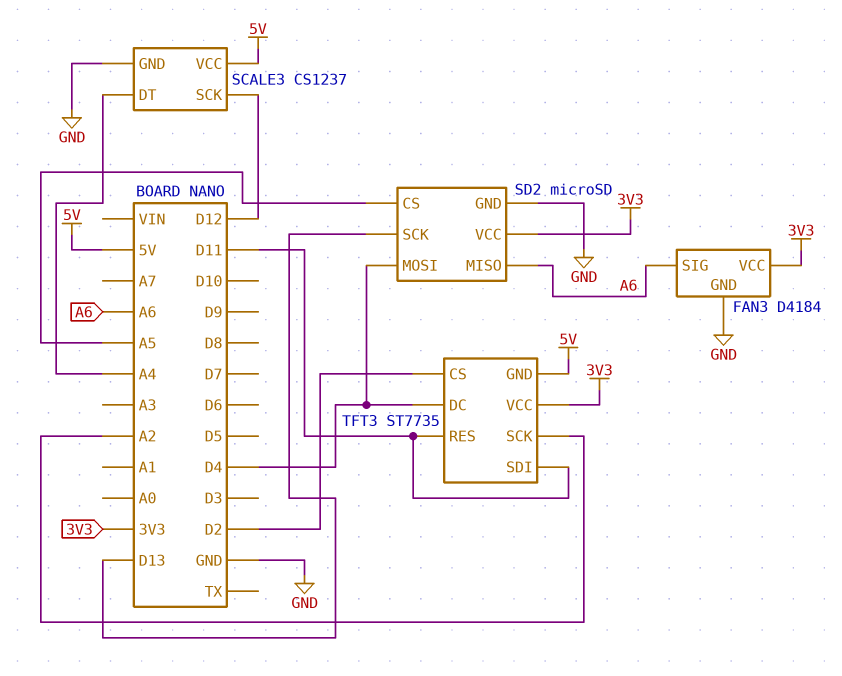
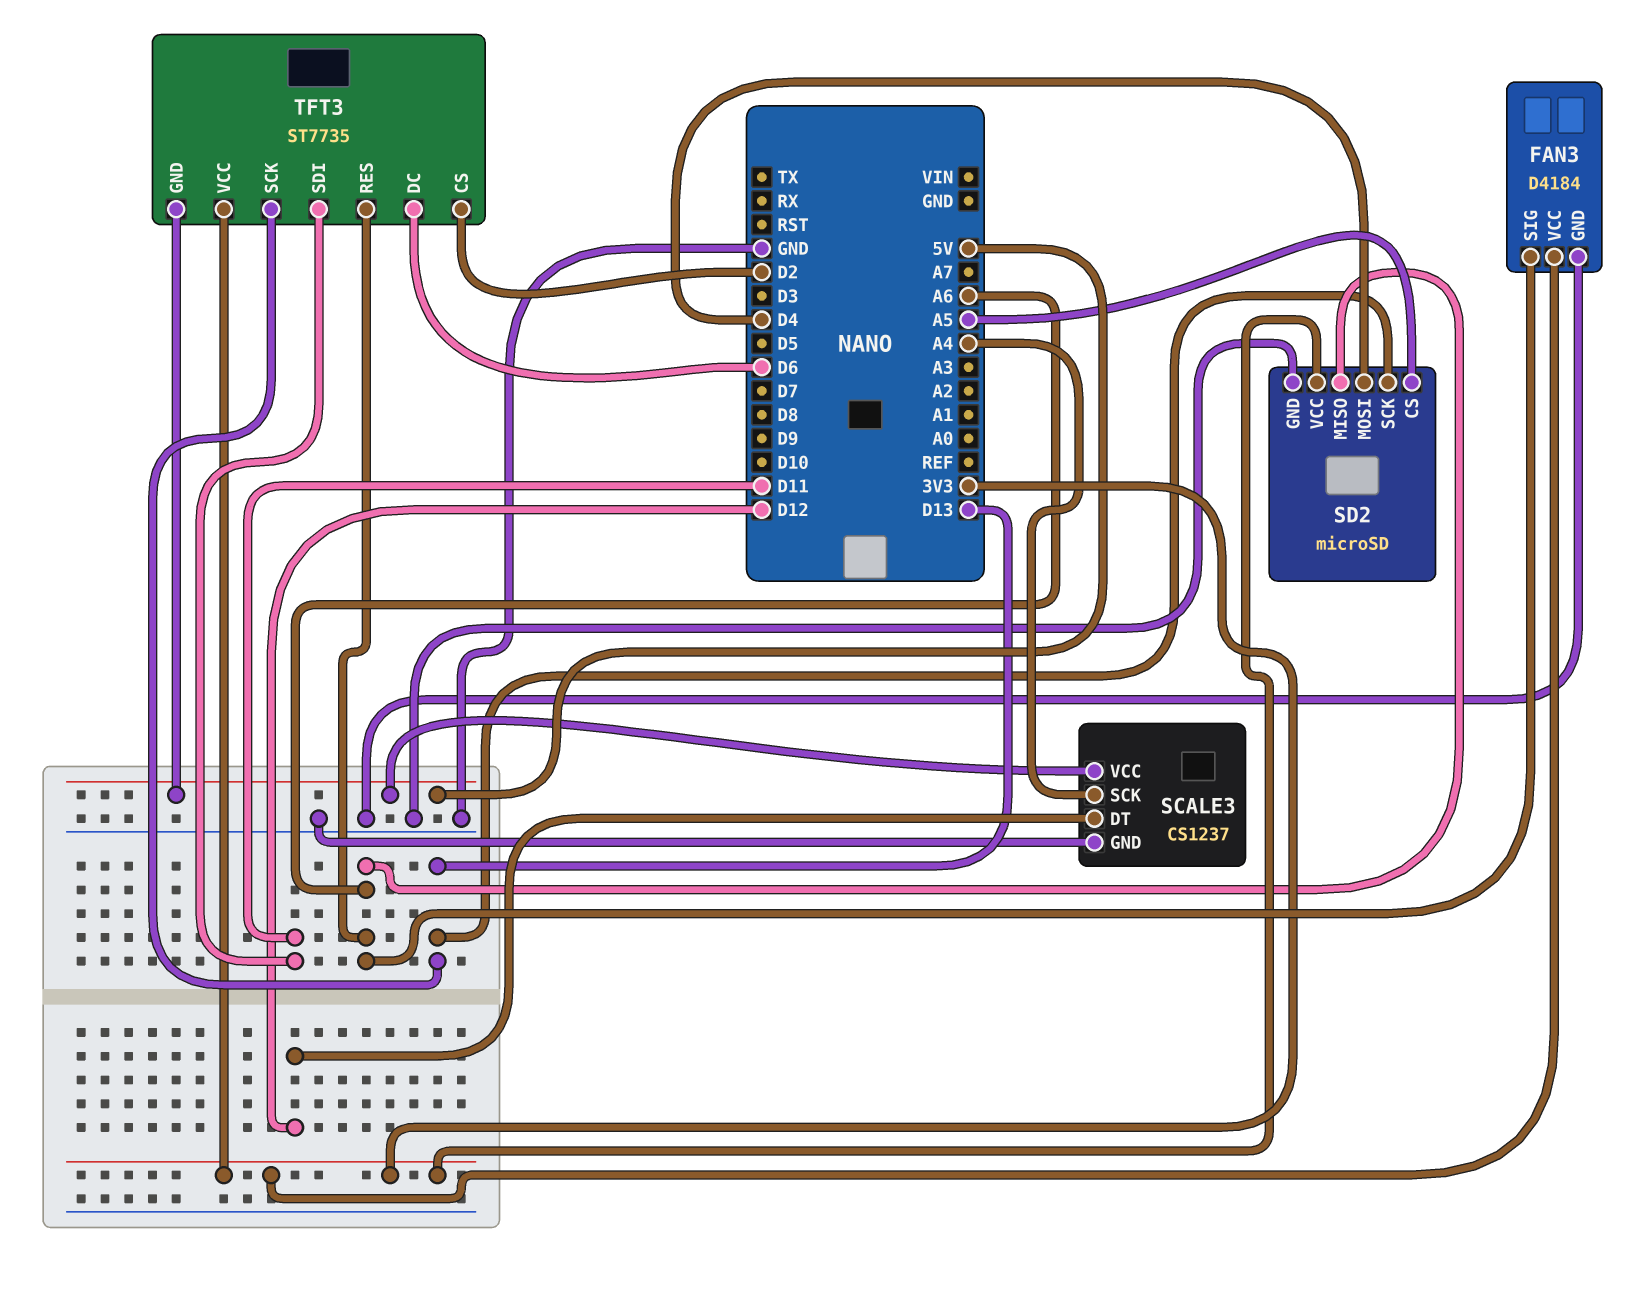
SCALE3 pin DT: A4 -> D12
SCALE3 pin SCK: D12 -> A4
TFT3 pin DC: D4 -> D6
TFT3 pin RES: D11 -> A6
TFT3 pin SCK: A2 -> D13

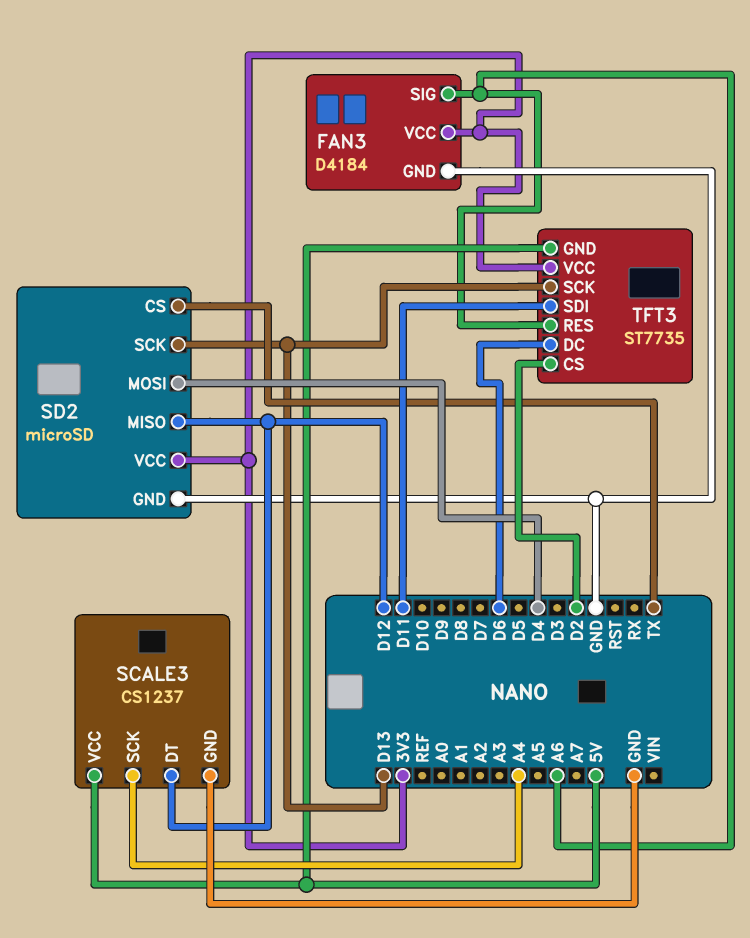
SD2 pin CS: A5 -> TX
SD2 pin MISO: A6 -> D12

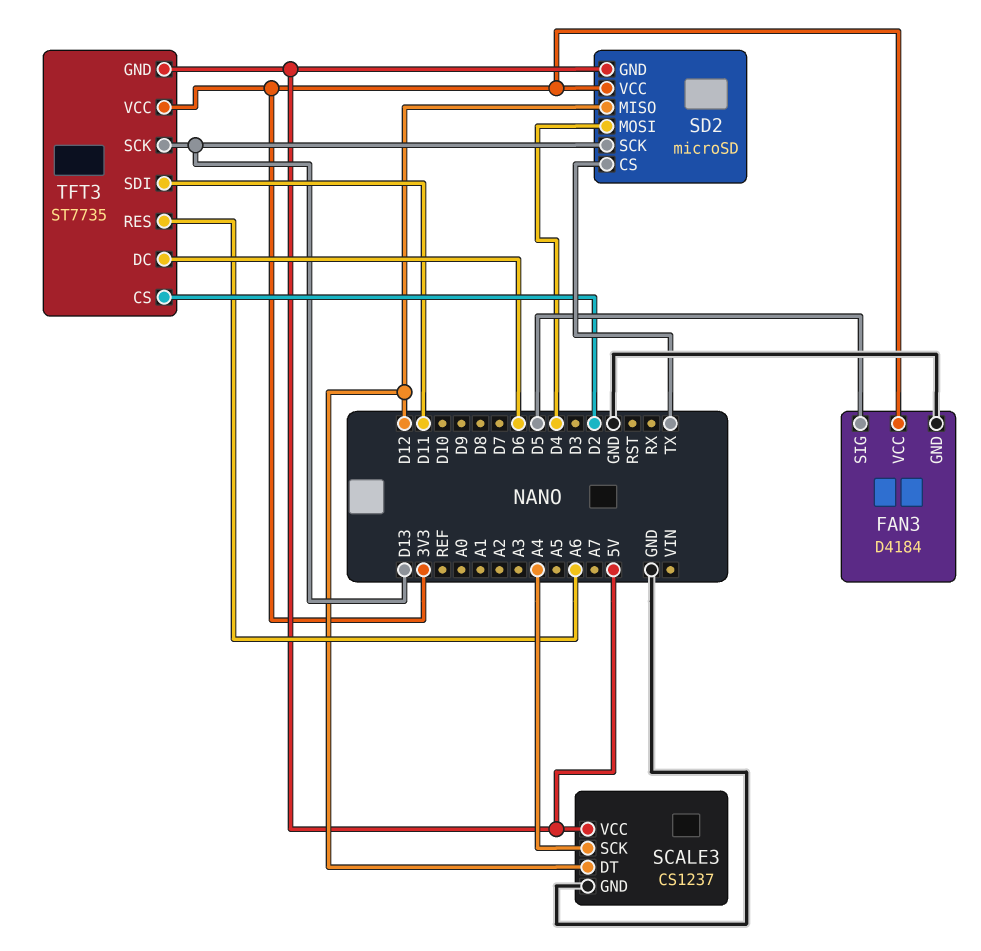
FAN3 pin SIG: A6 -> D5
SD2 pin GND: GND -> 5V

